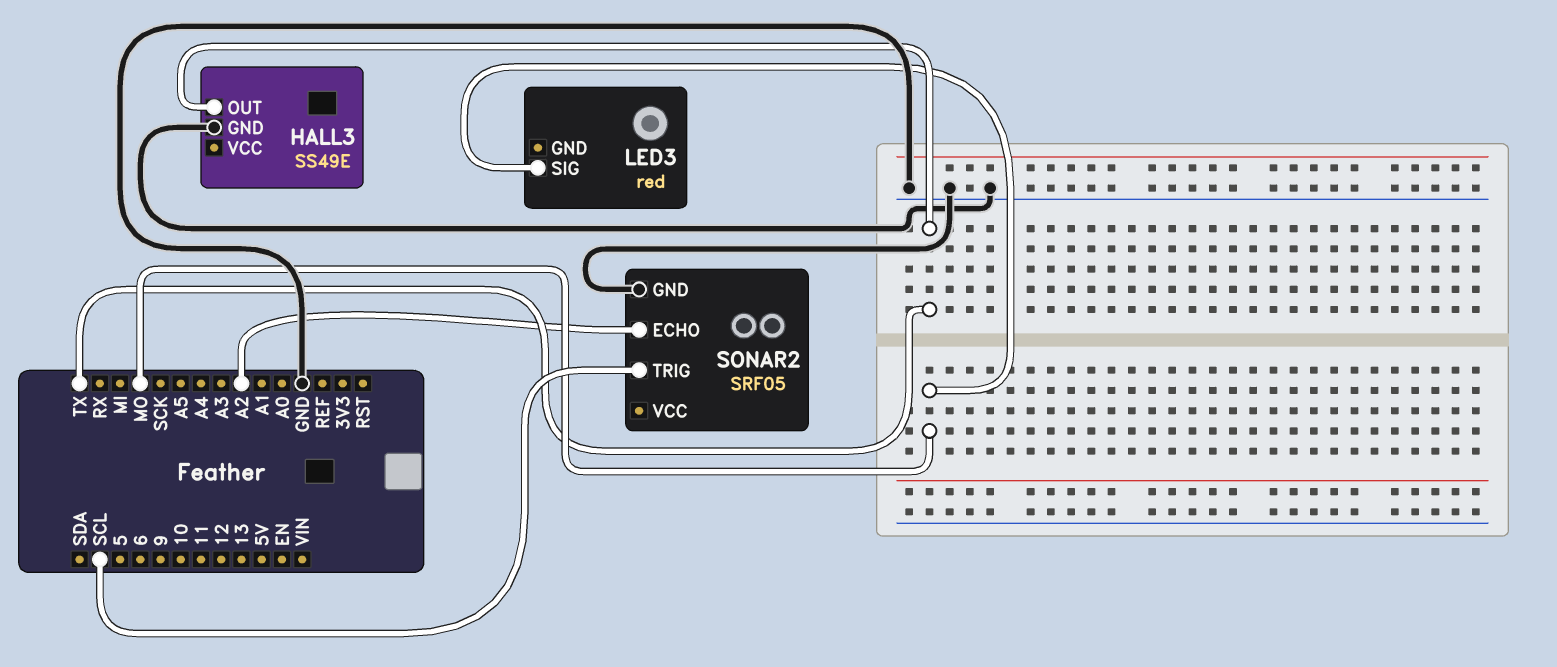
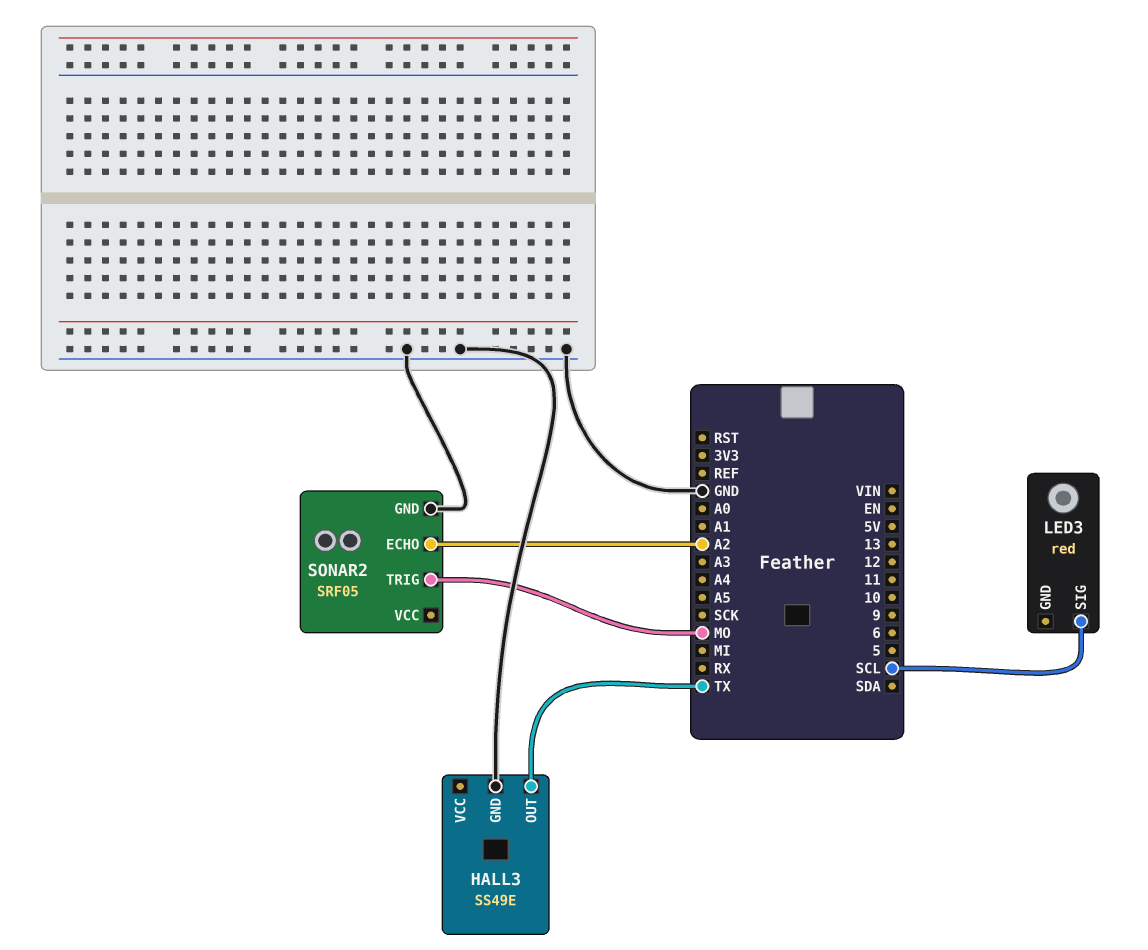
LED3 pin SIG: MO -> SCL
SONAR2 pin TRIG: SCL -> MO

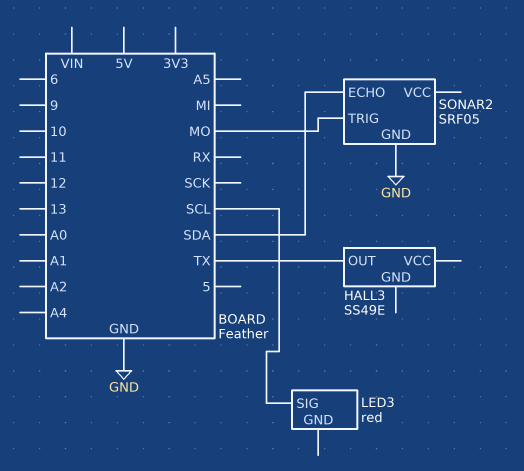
HALL3 pin GND: GND -> none
SONAR2 pin ECHO: A2 -> SDA

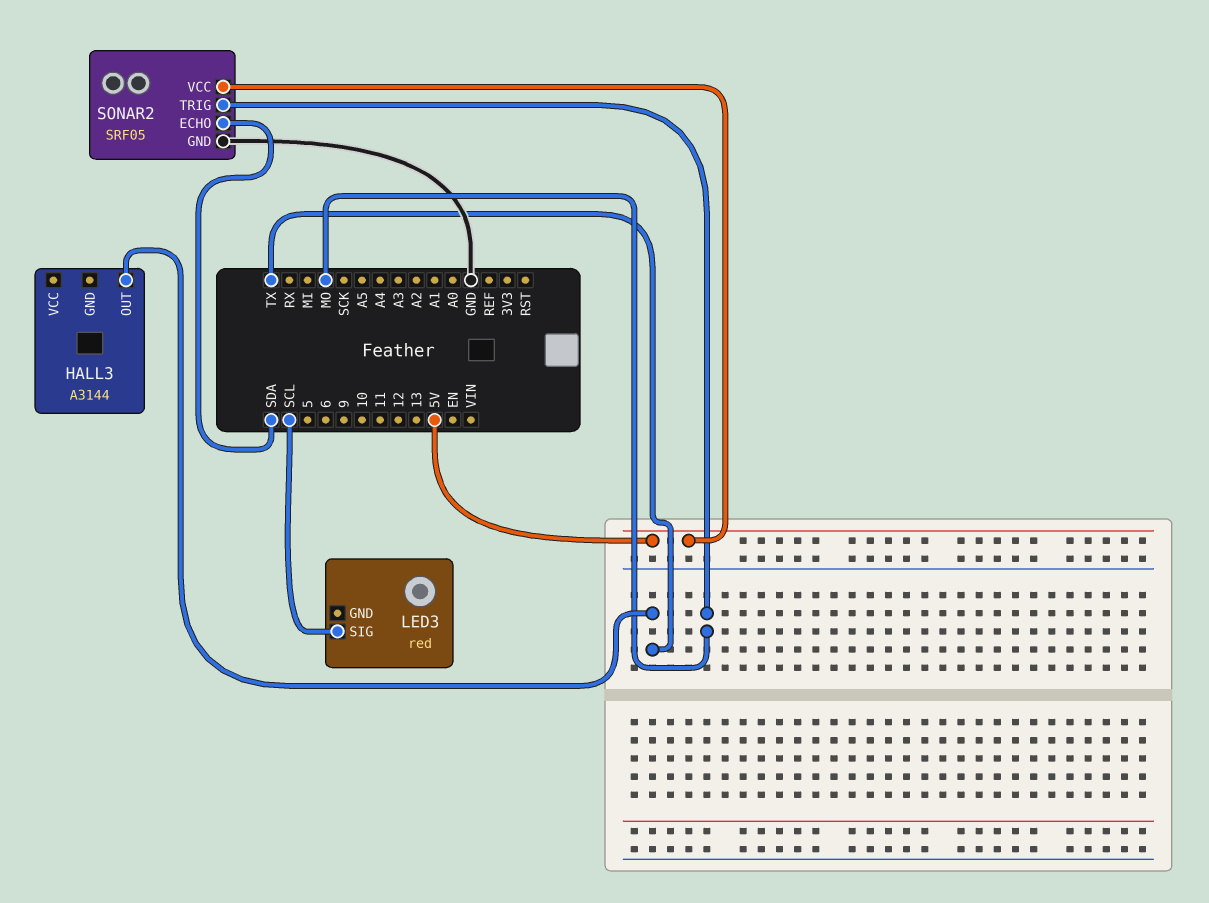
HALL3: SS49E -> A3144
SONAR2 pin VCC: none -> 5V

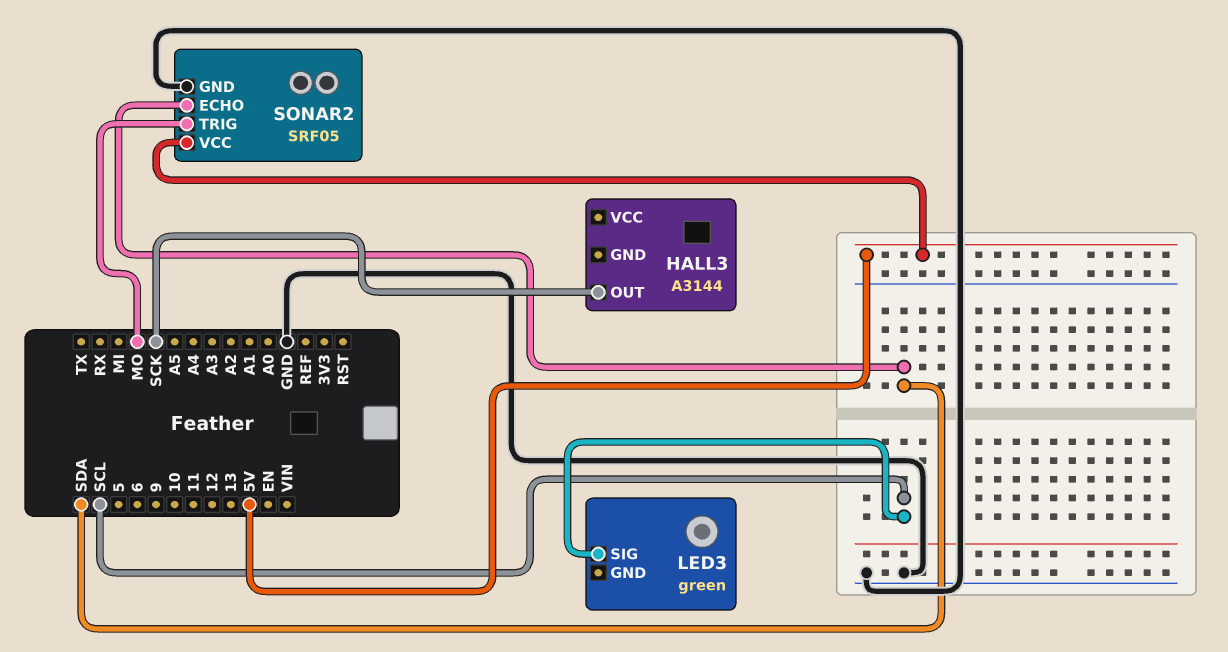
HALL3 pin OUT: TX -> SCK
LED3: red -> green

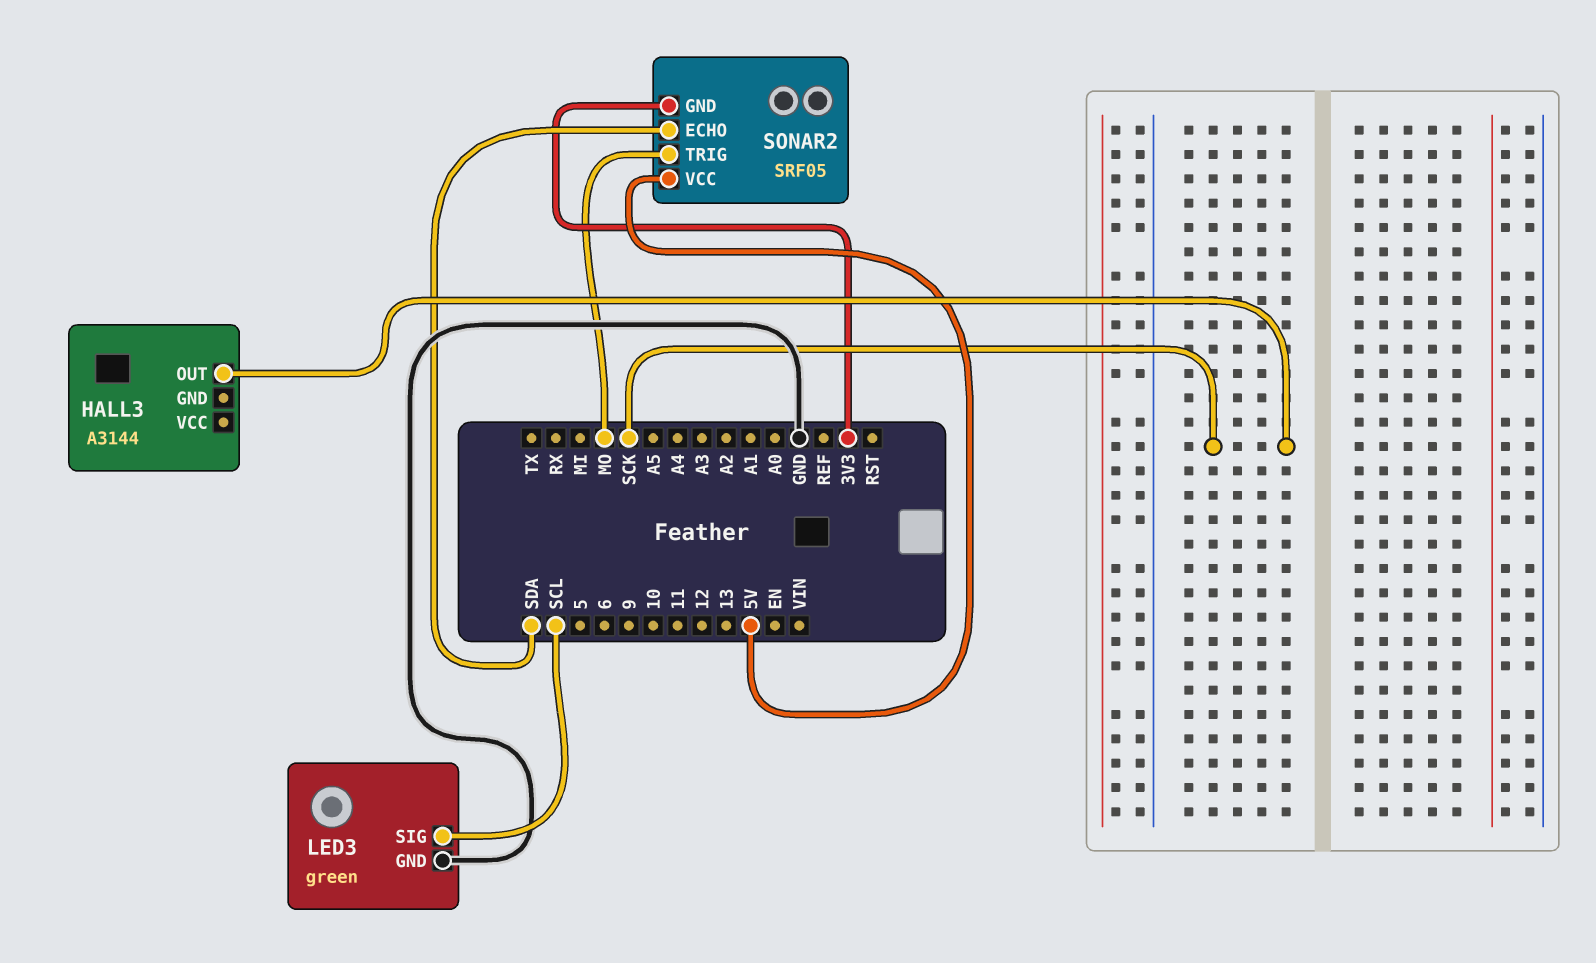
LED3 pin GND: none -> GND
SONAR2 pin GND: GND -> 3V3

